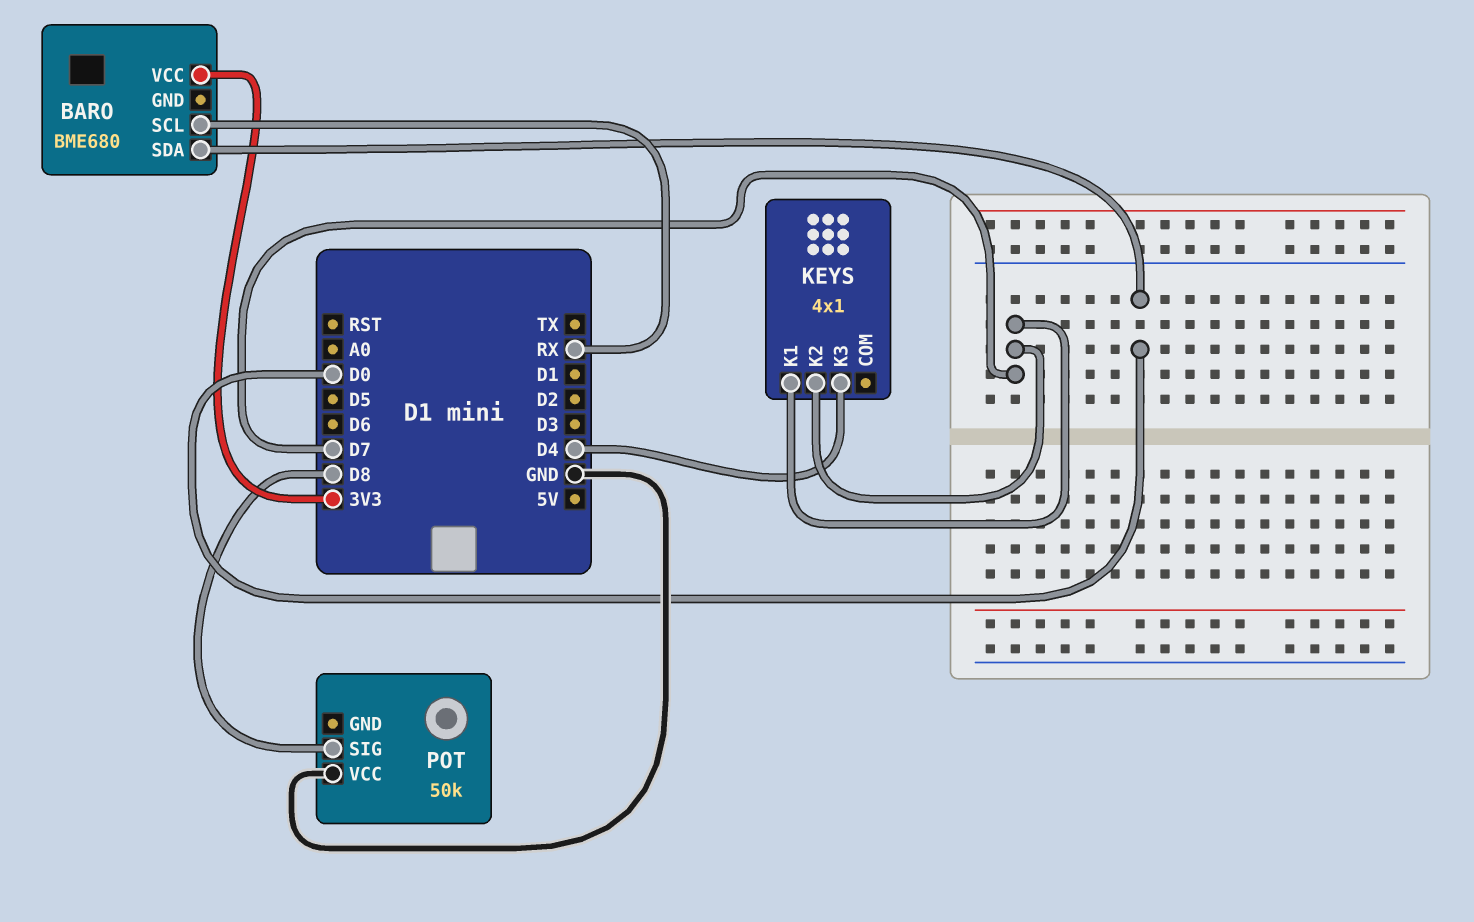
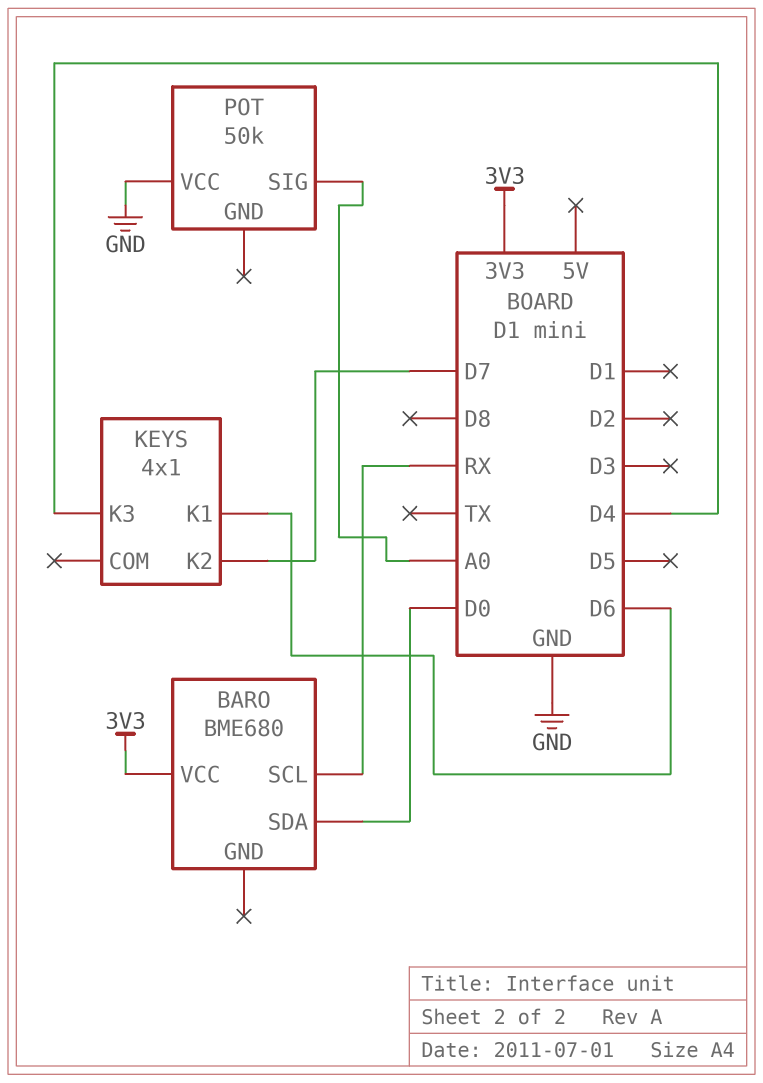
KEYS pin K1: D7 -> D6
POT pin SIG: D8 -> A0

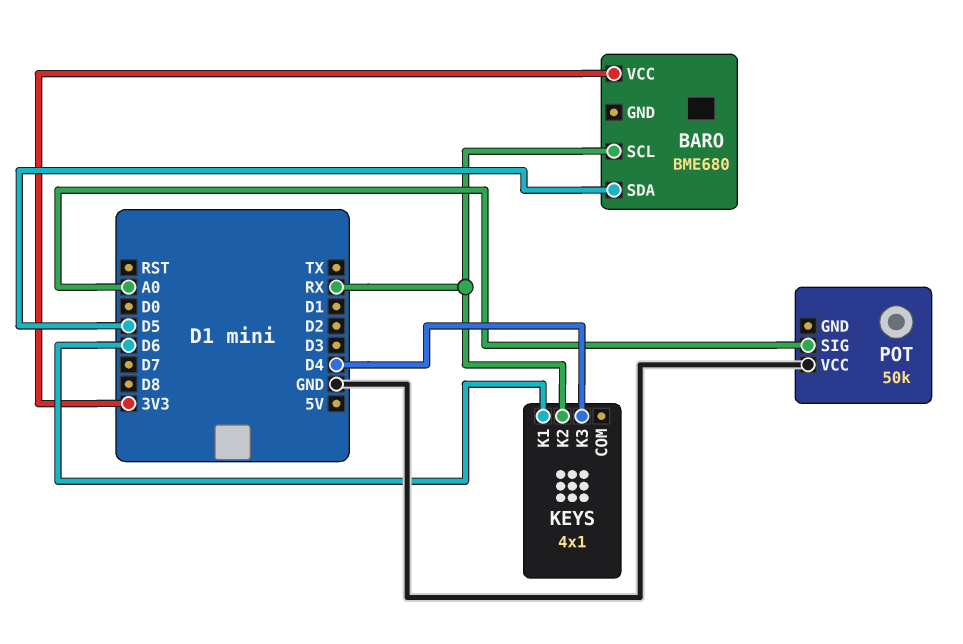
BARO pin SDA: D0 -> D5
KEYS pin K2: D7 -> RX

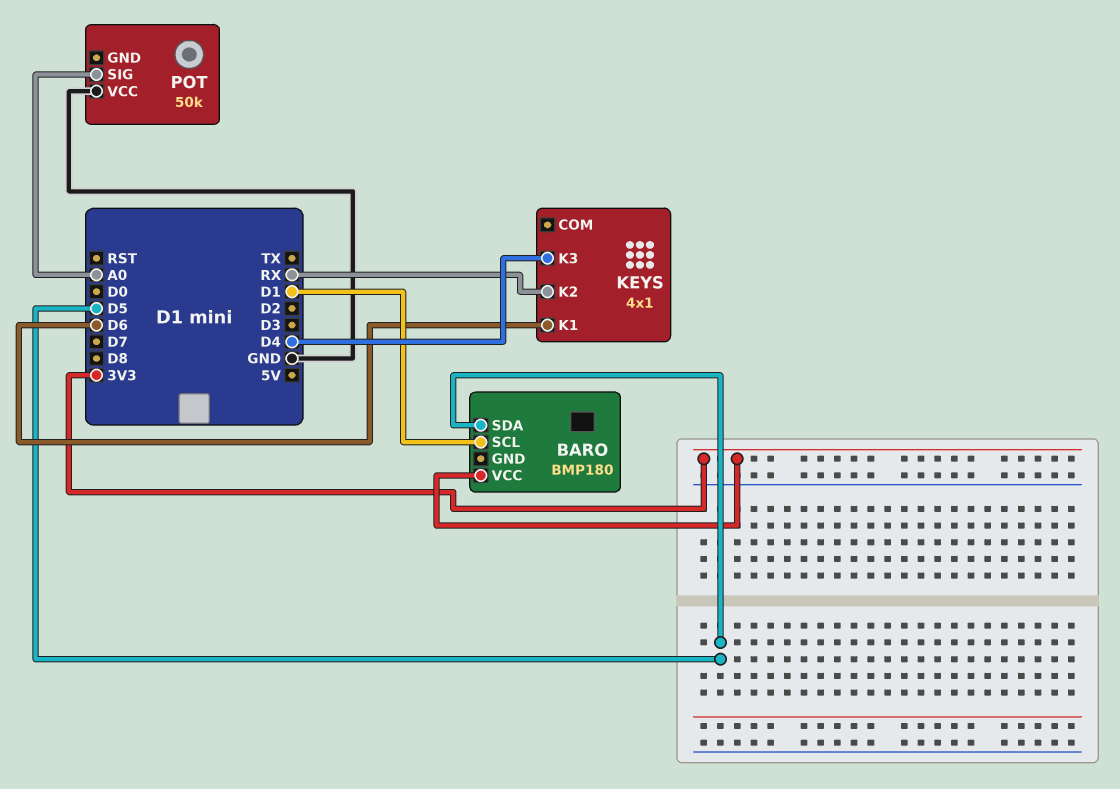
BARO: BME680 -> BMP180
BARO pin SCL: RX -> D1

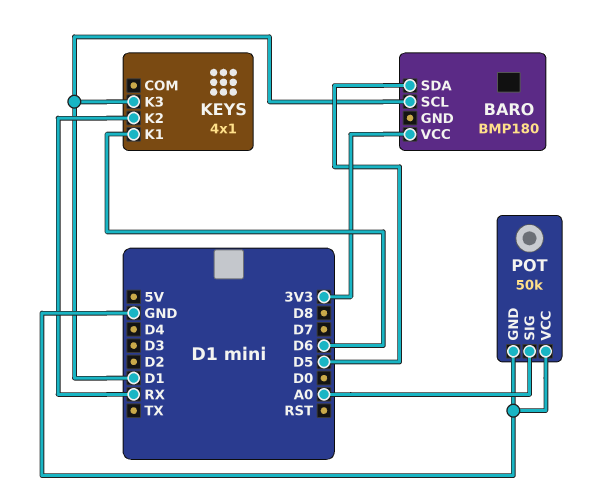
KEYS pin K3: D4 -> D1
POT pin GND: none -> GND

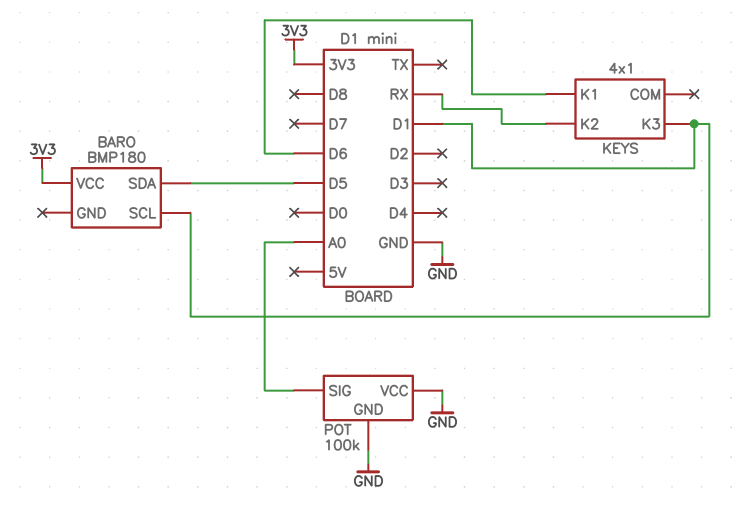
POT: 50k -> 100k

